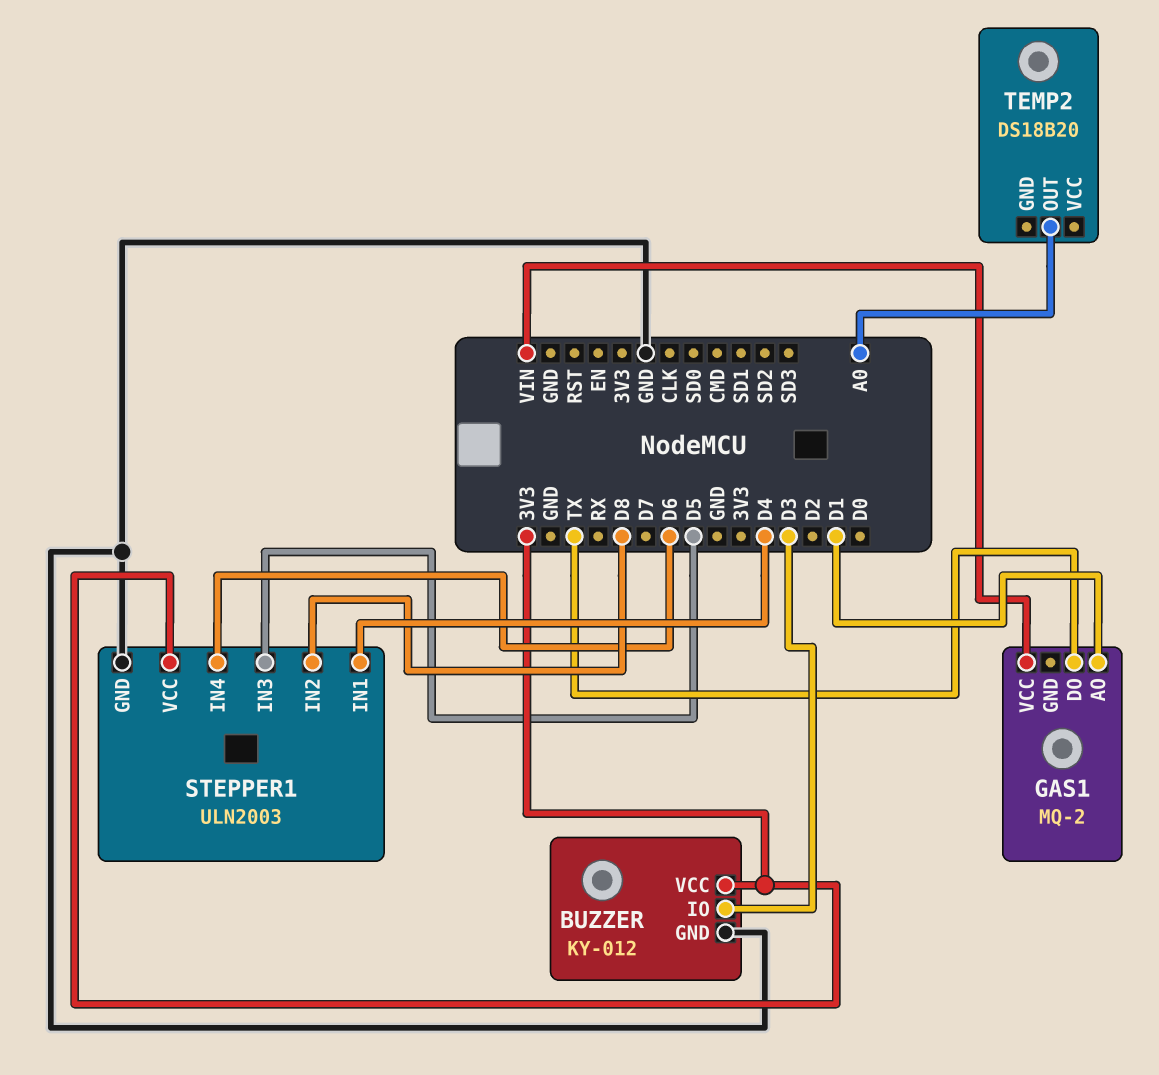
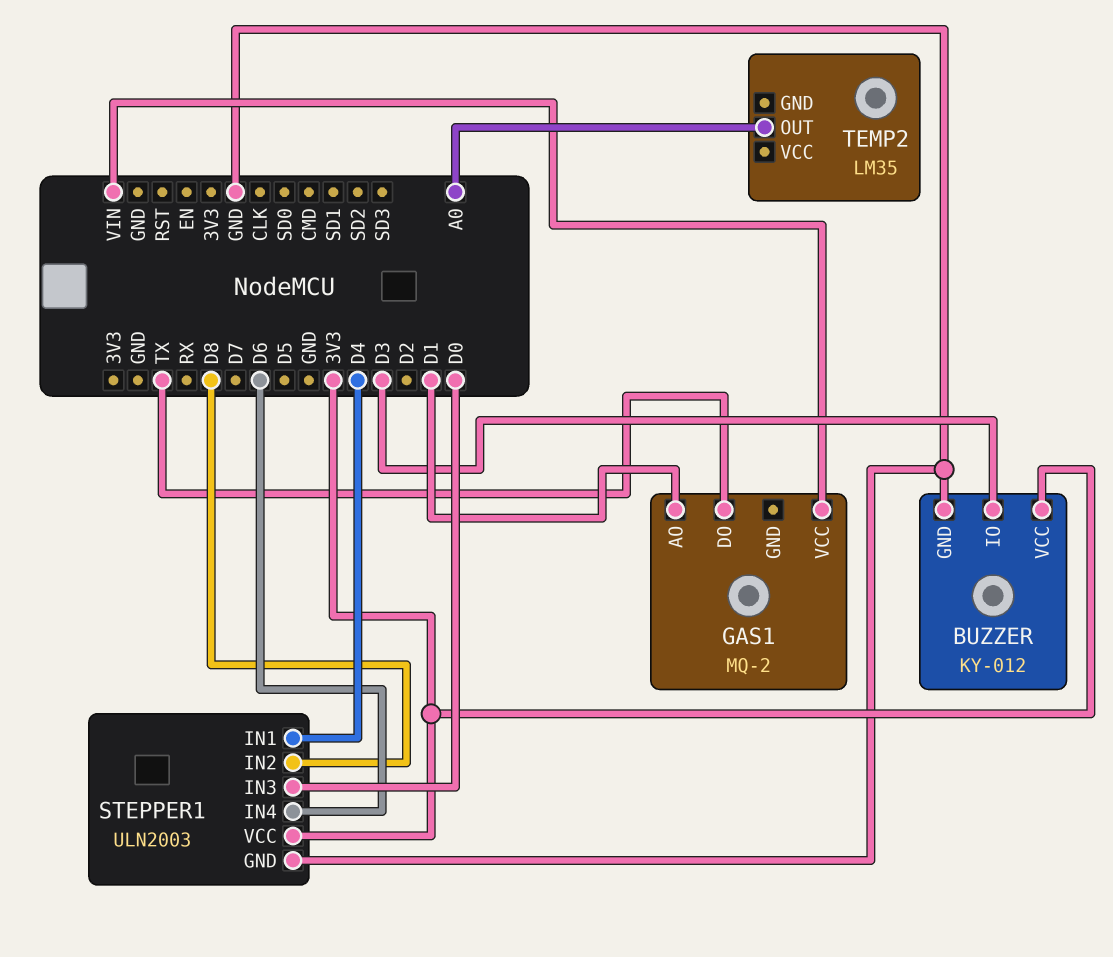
STEPPER1 pin IN3: D5 -> D0
TEMP2: DS18B20 -> LM35

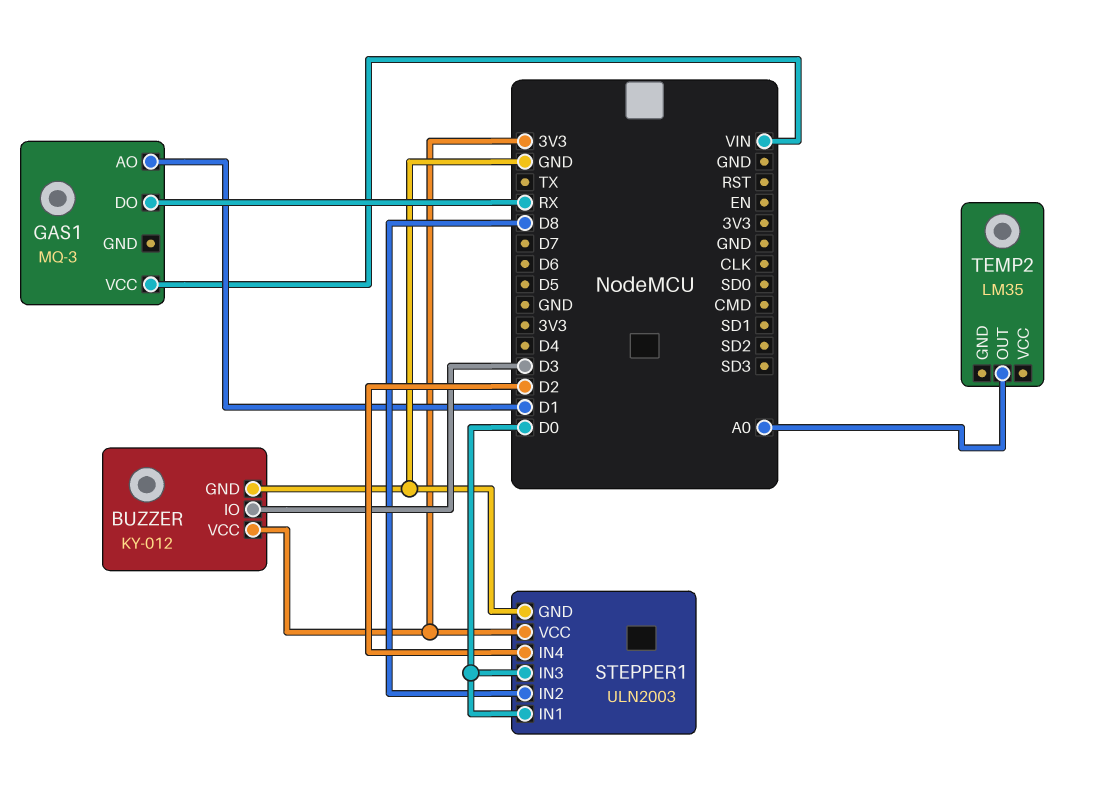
GAS1: MQ-2 -> MQ-3
GAS1 pin DO: TX -> RX
STEPPER1 pin IN1: D4 -> D0
STEPPER1 pin IN4: D6 -> D2

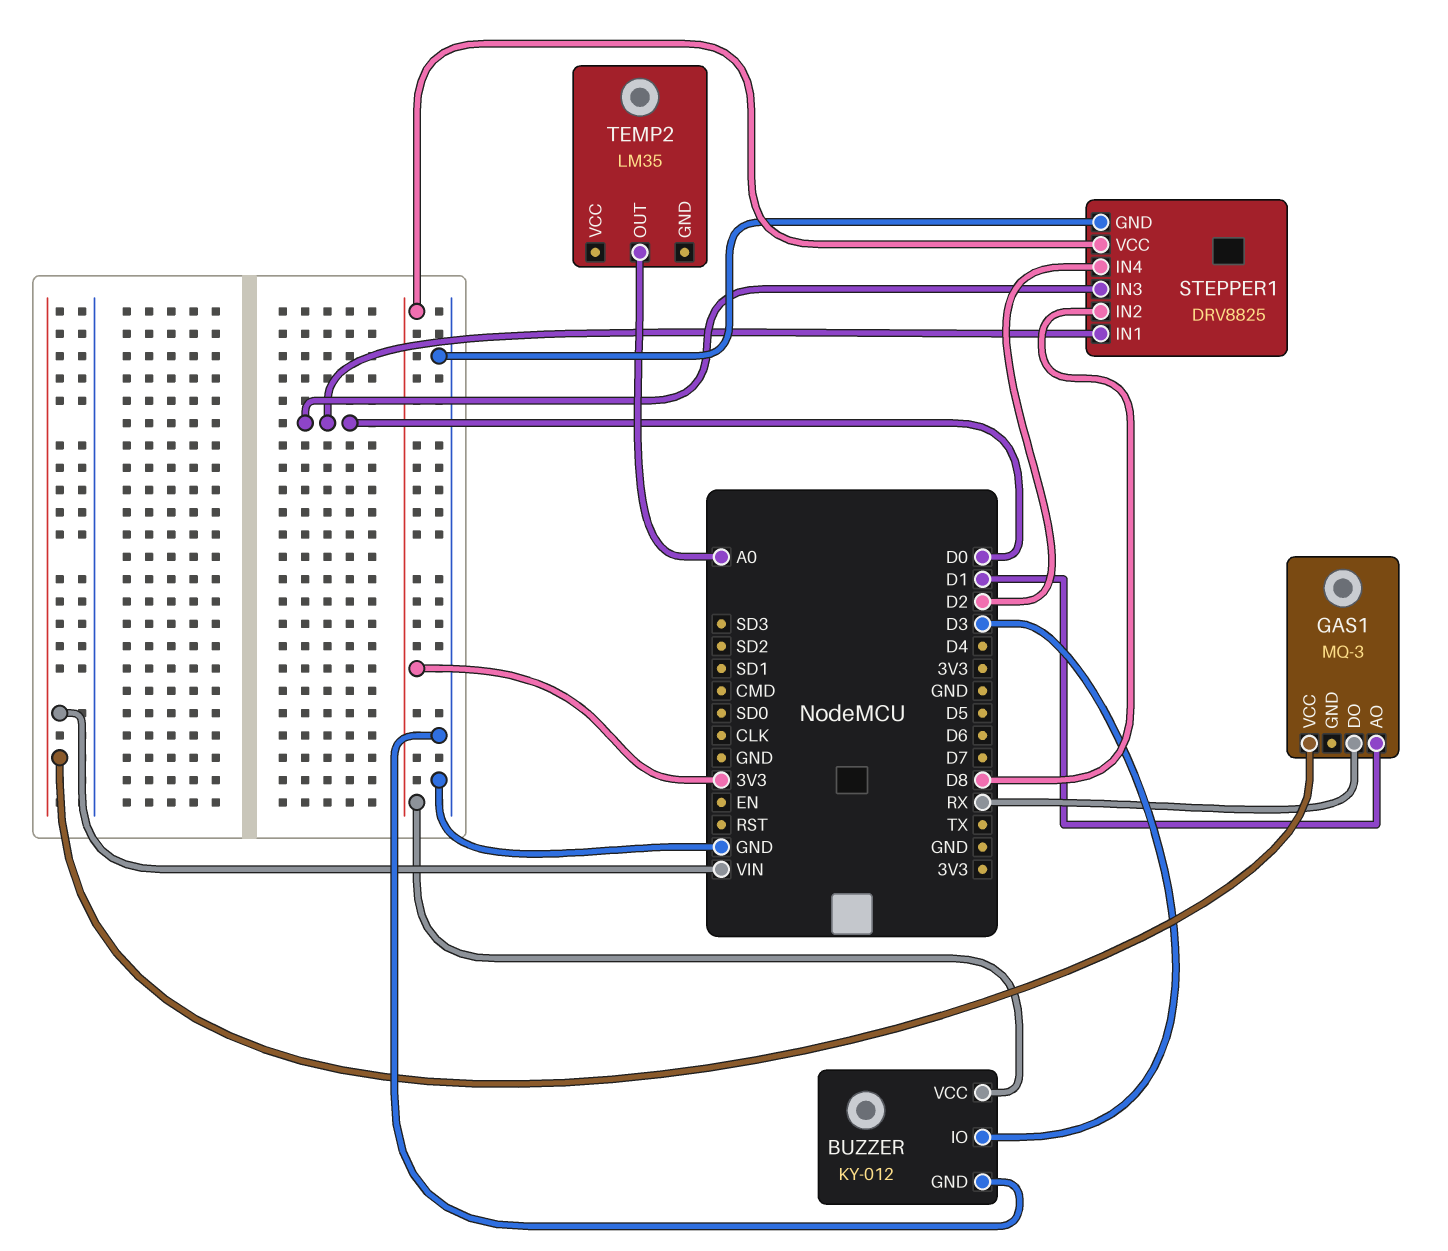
STEPPER1: ULN2003 -> DRV8825

